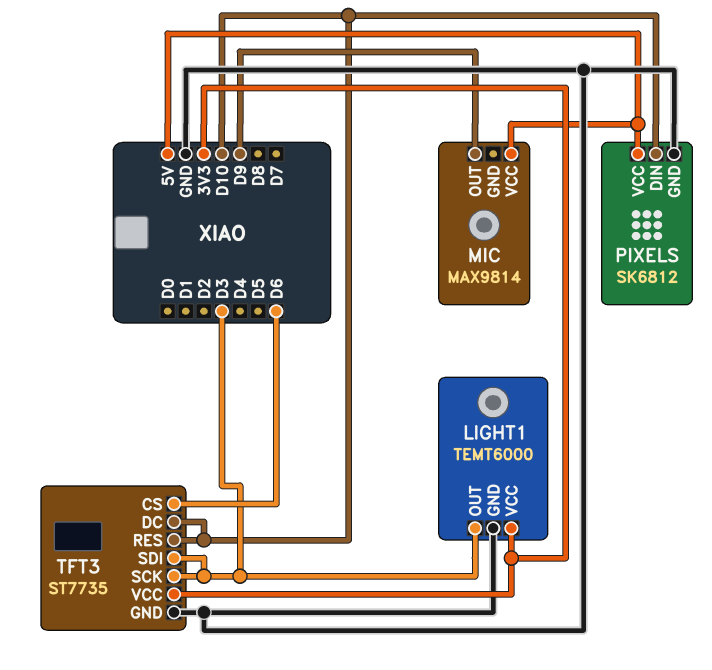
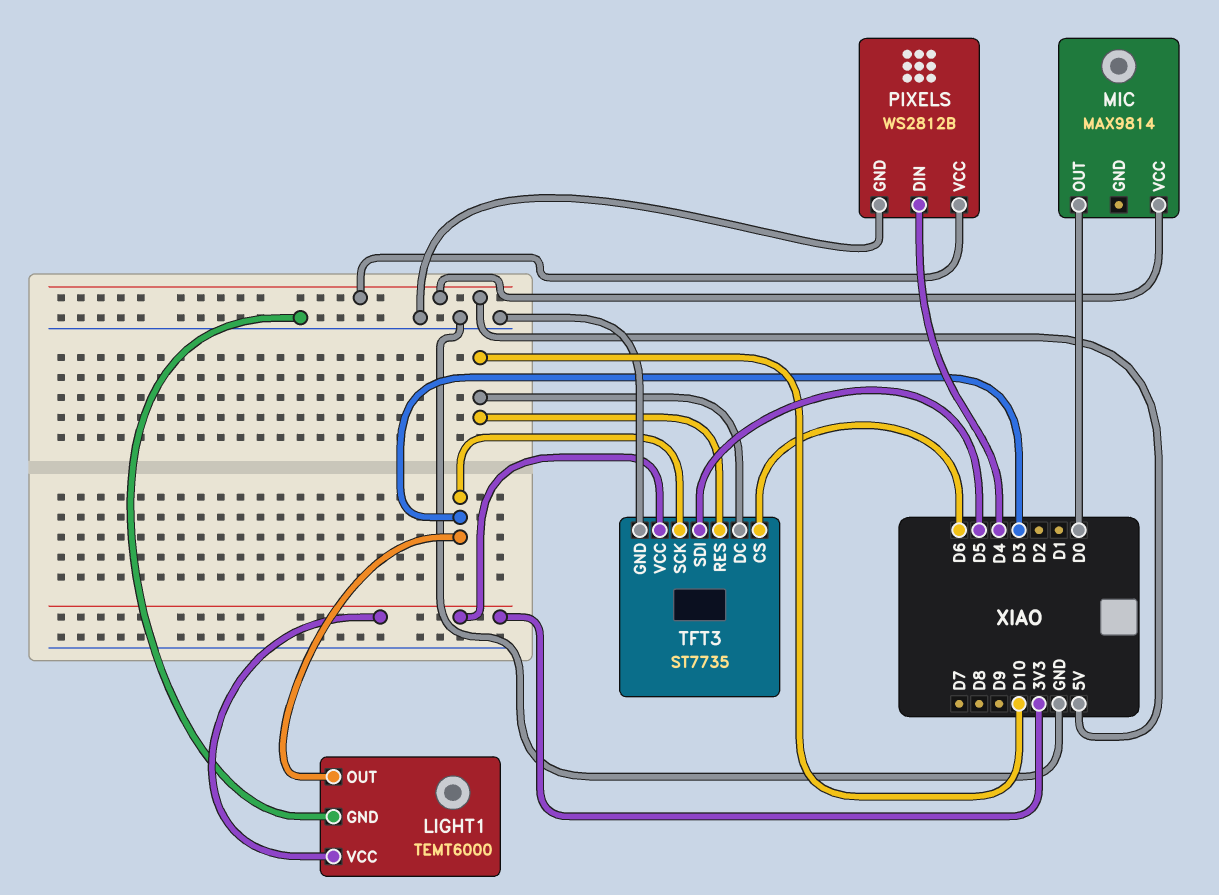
MIC pin OUT: D9 -> D0
PIXELS: SK6812 -> WS2812B
PIXELS pin DIN: D10 -> D4
TFT3 pin SDI: D3 -> D5

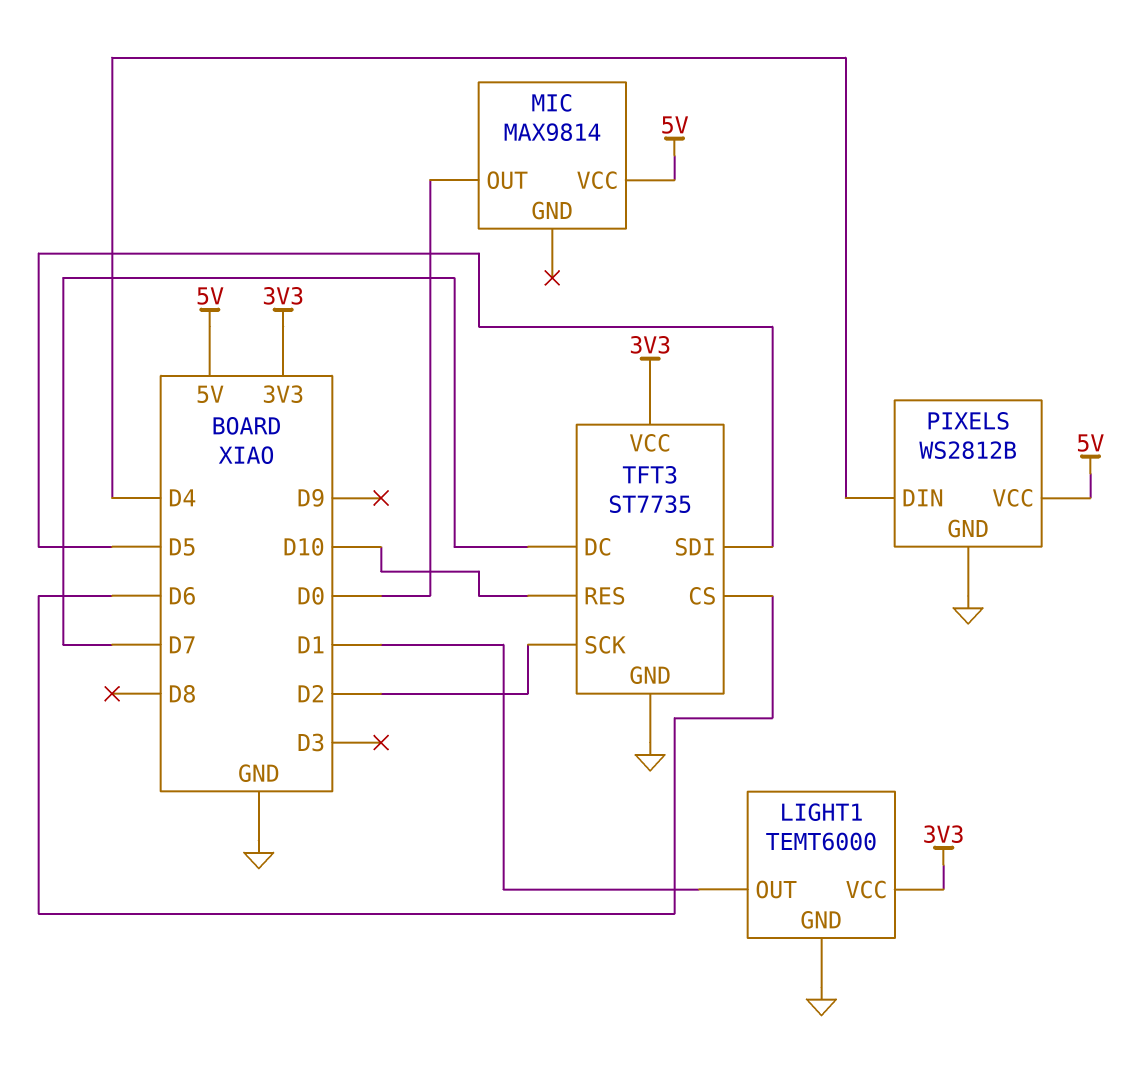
LIGHT1 pin OUT: D3 -> D1
TFT3 pin DC: D10 -> D7
TFT3 pin SCK: D3 -> D2

